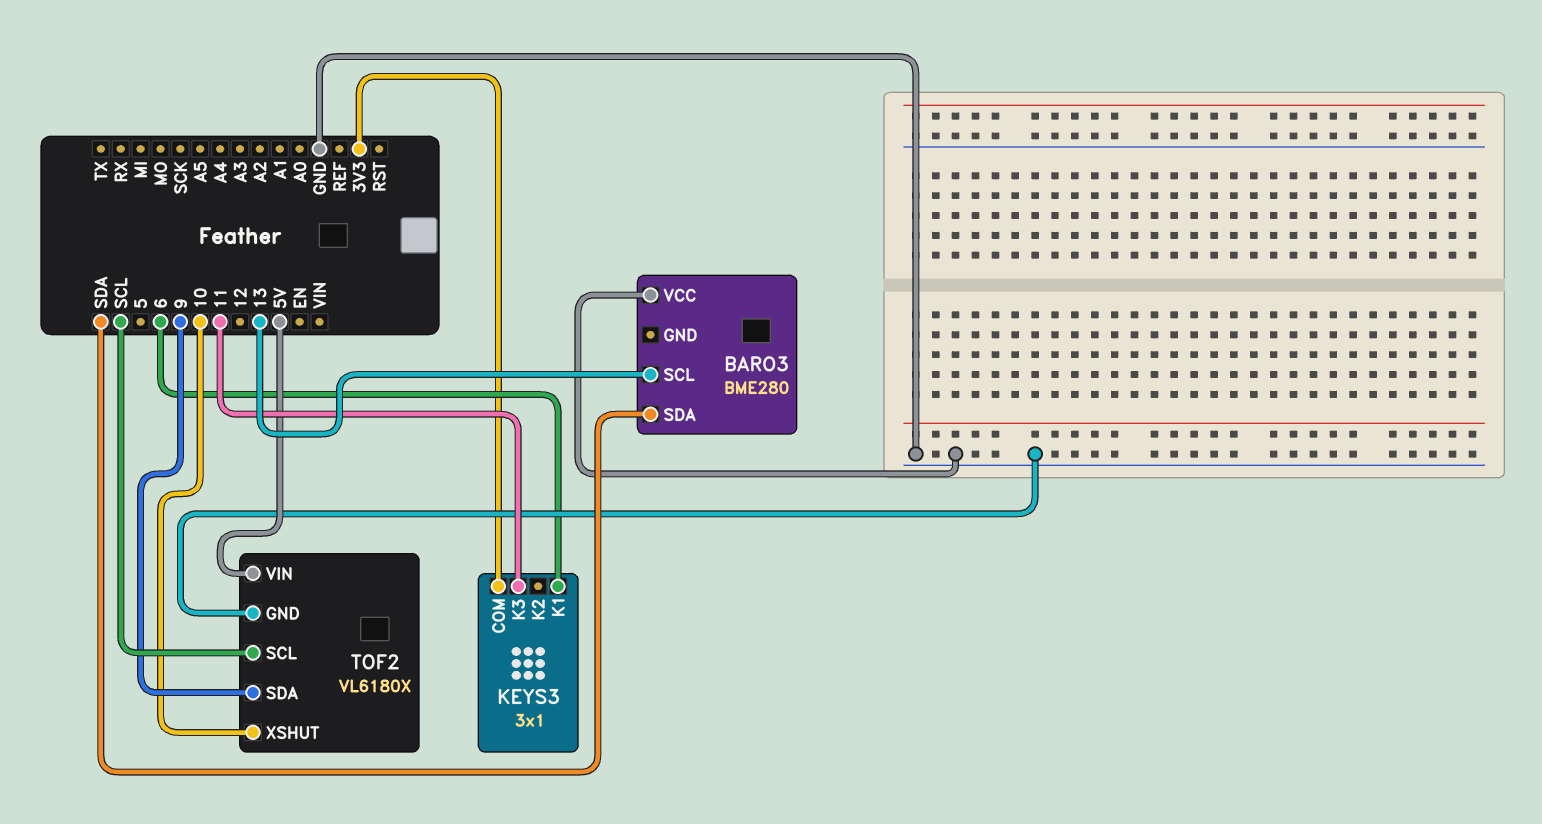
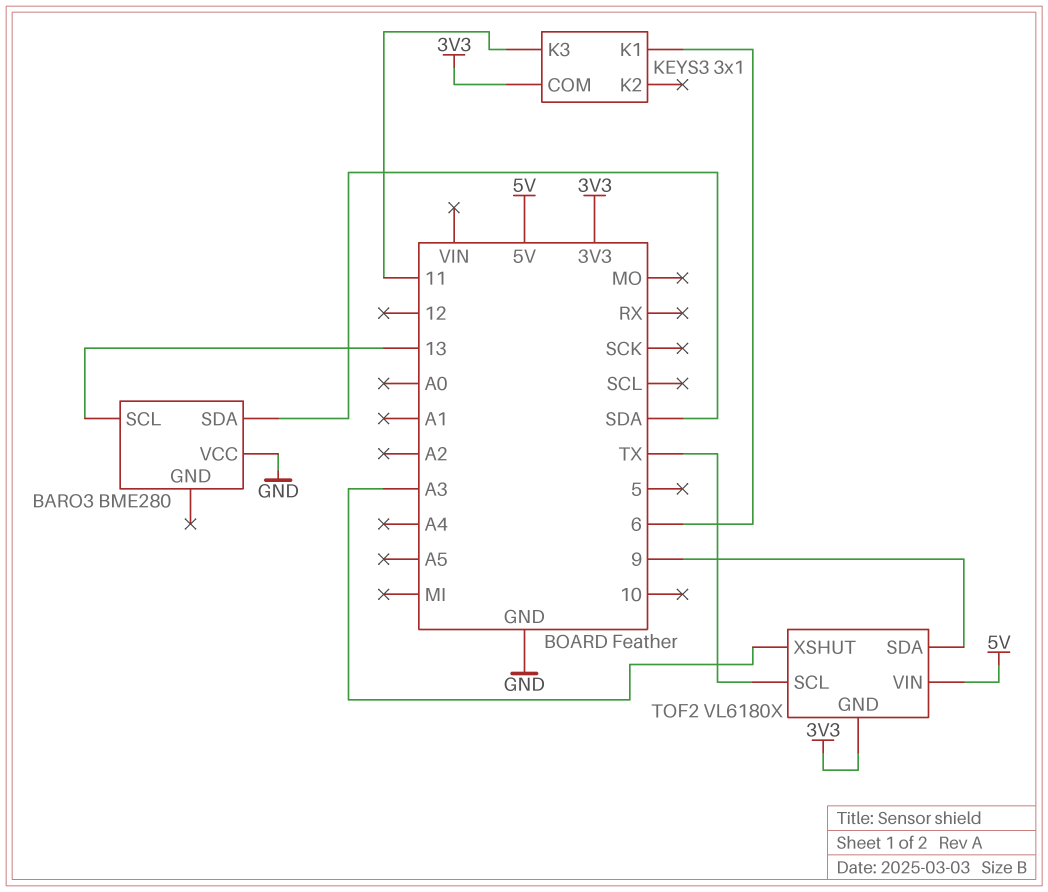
TOF2 pin GND: GND -> 3V3
TOF2 pin SCL: SCL -> TX
TOF2 pin XSHUT: 10 -> A3

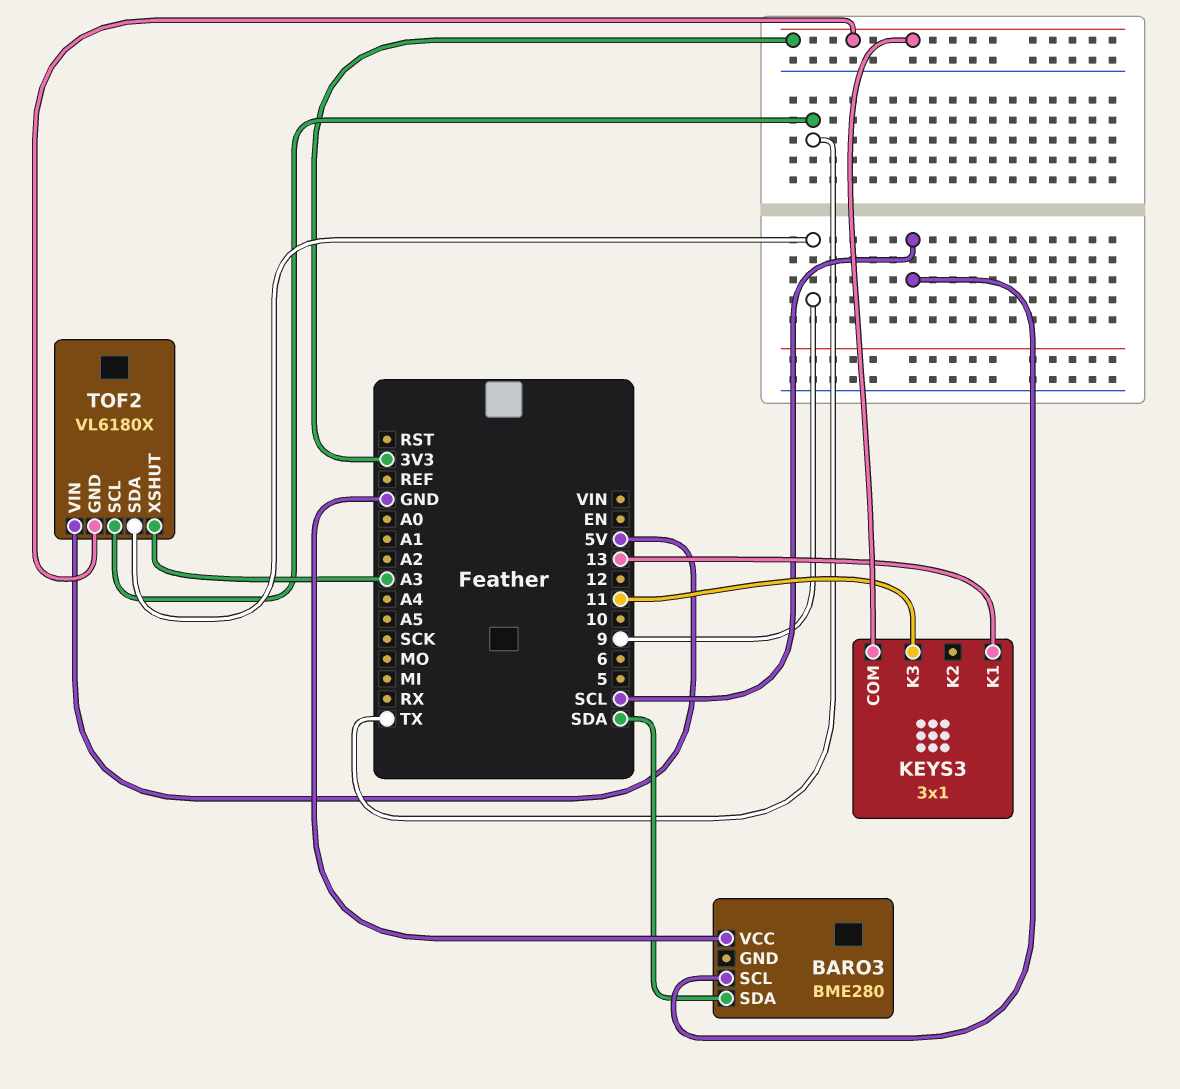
BARO3 pin SCL: 13 -> SCL
KEYS3 pin K1: 6 -> 13

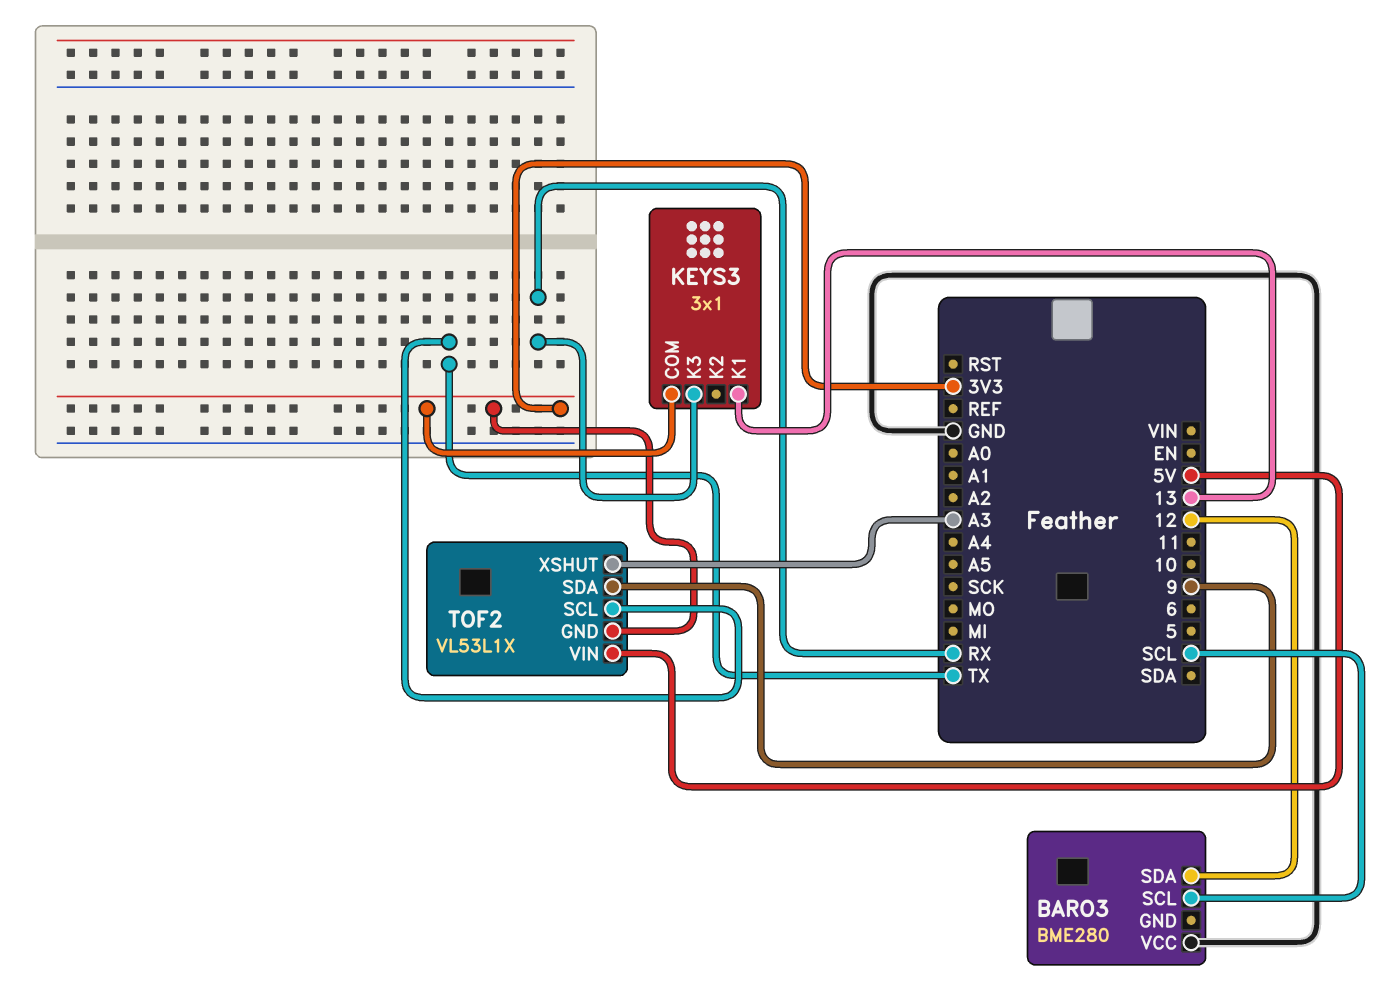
BARO3 pin SDA: SDA -> 12
KEYS3 pin K3: 11 -> RX
TOF2: VL6180X -> VL53L1X

